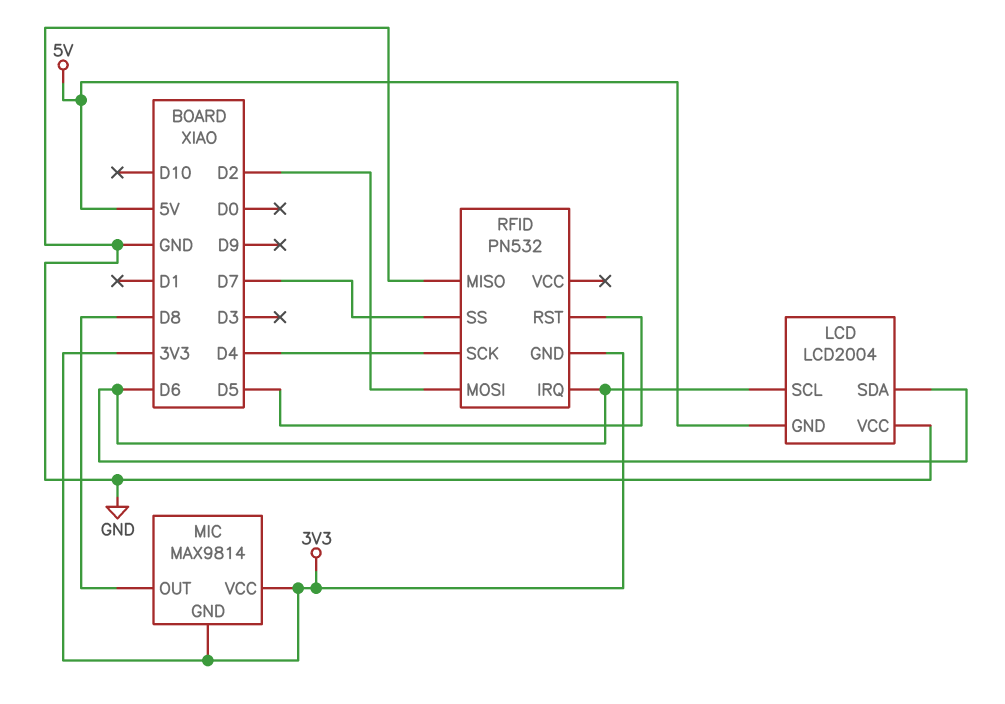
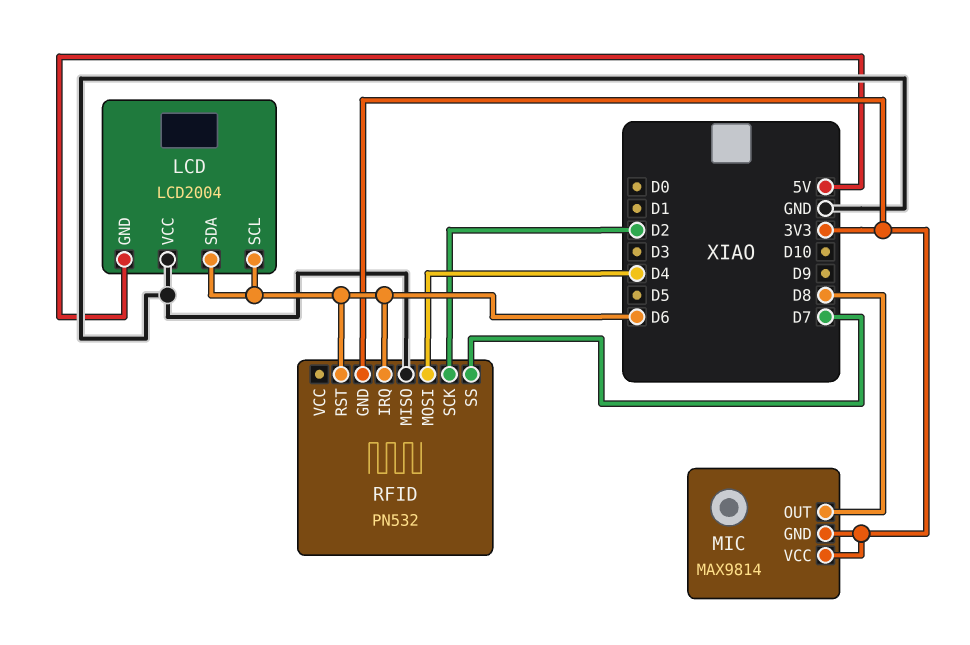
RFID pin MOSI: D2 -> D4
RFID pin RST: D5 -> D6
RFID pin SCK: D4 -> D2

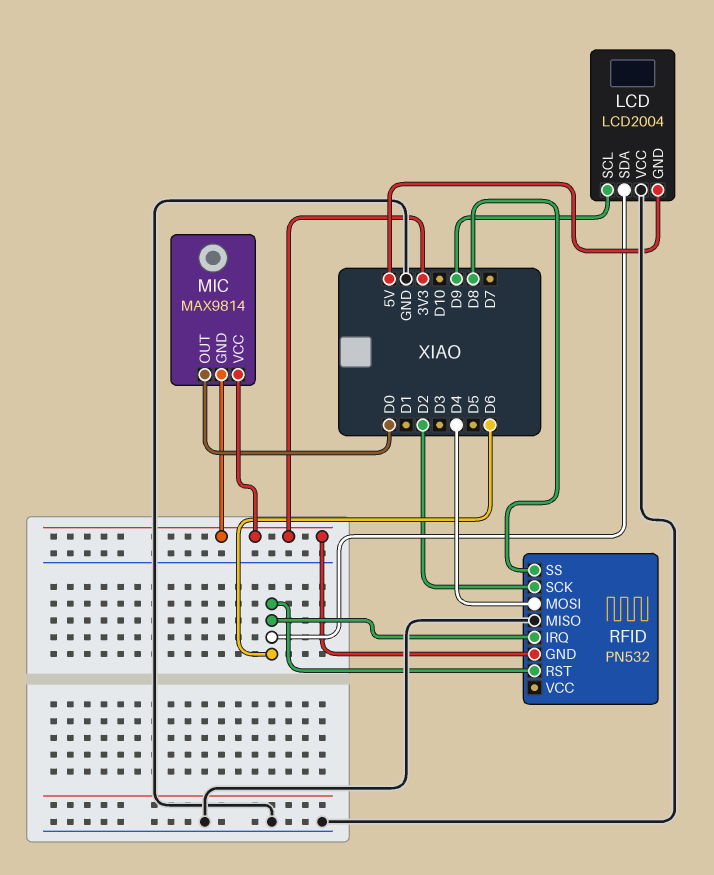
LCD pin SCL: D6 -> D9
MIC pin OUT: D8 -> D0
RFID pin SS: D7 -> D8

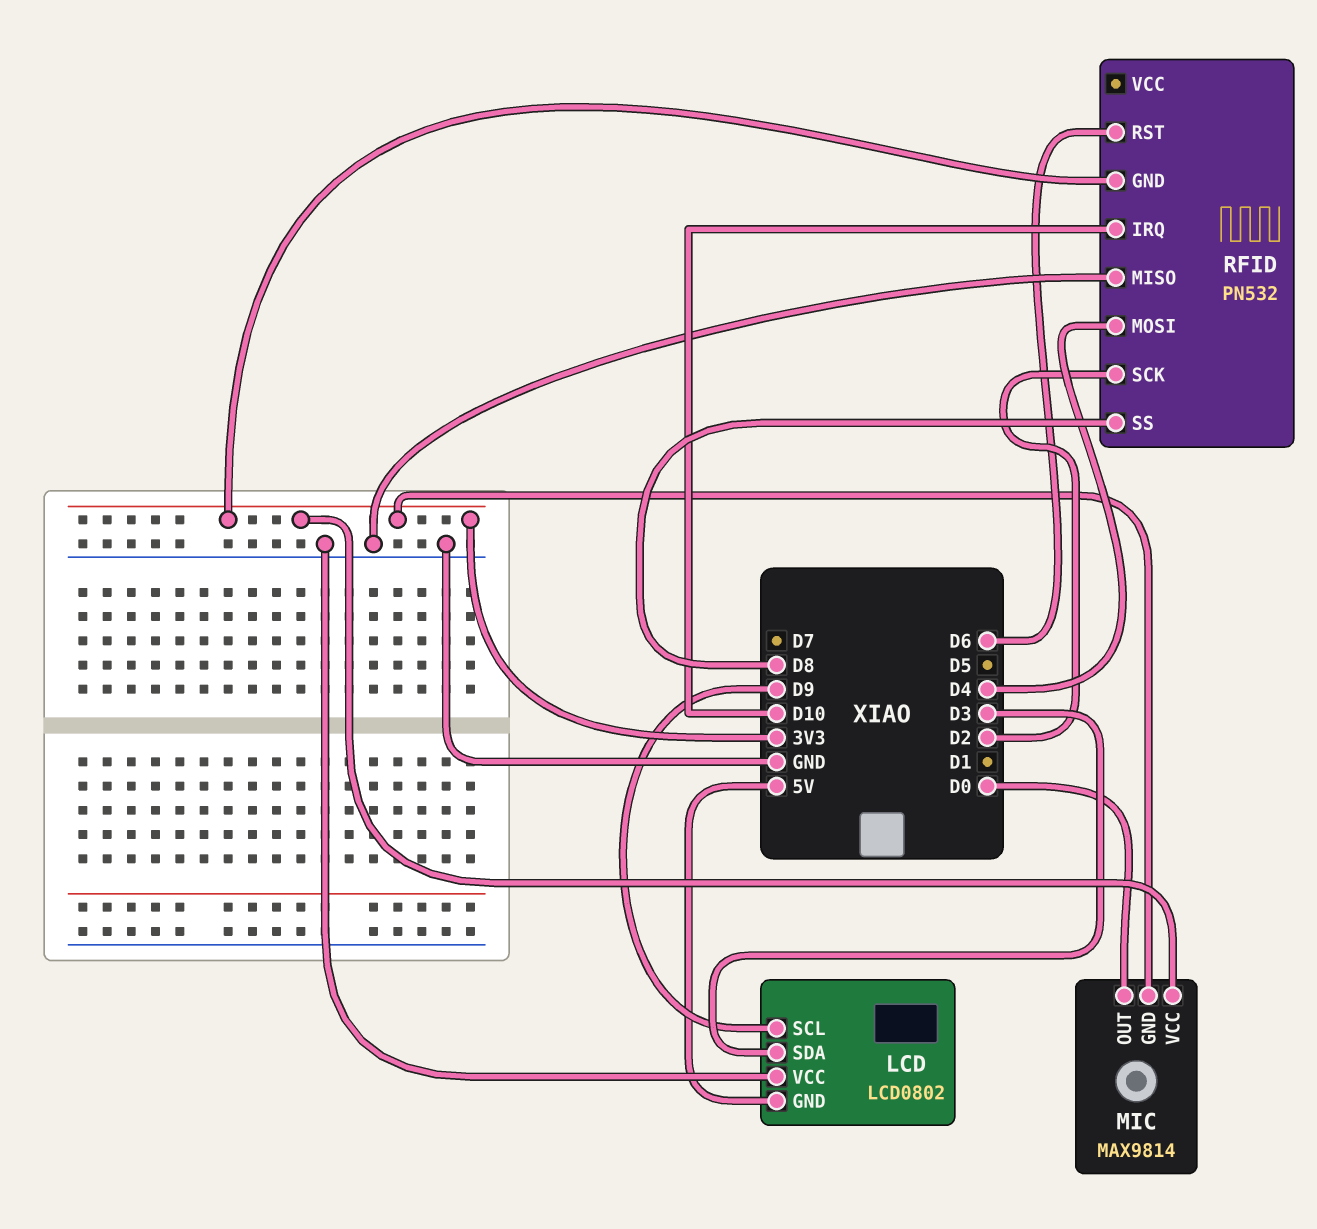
LCD: LCD2004 -> LCD0802
LCD pin SDA: D6 -> D3
RFID pin IRQ: D6 -> D10

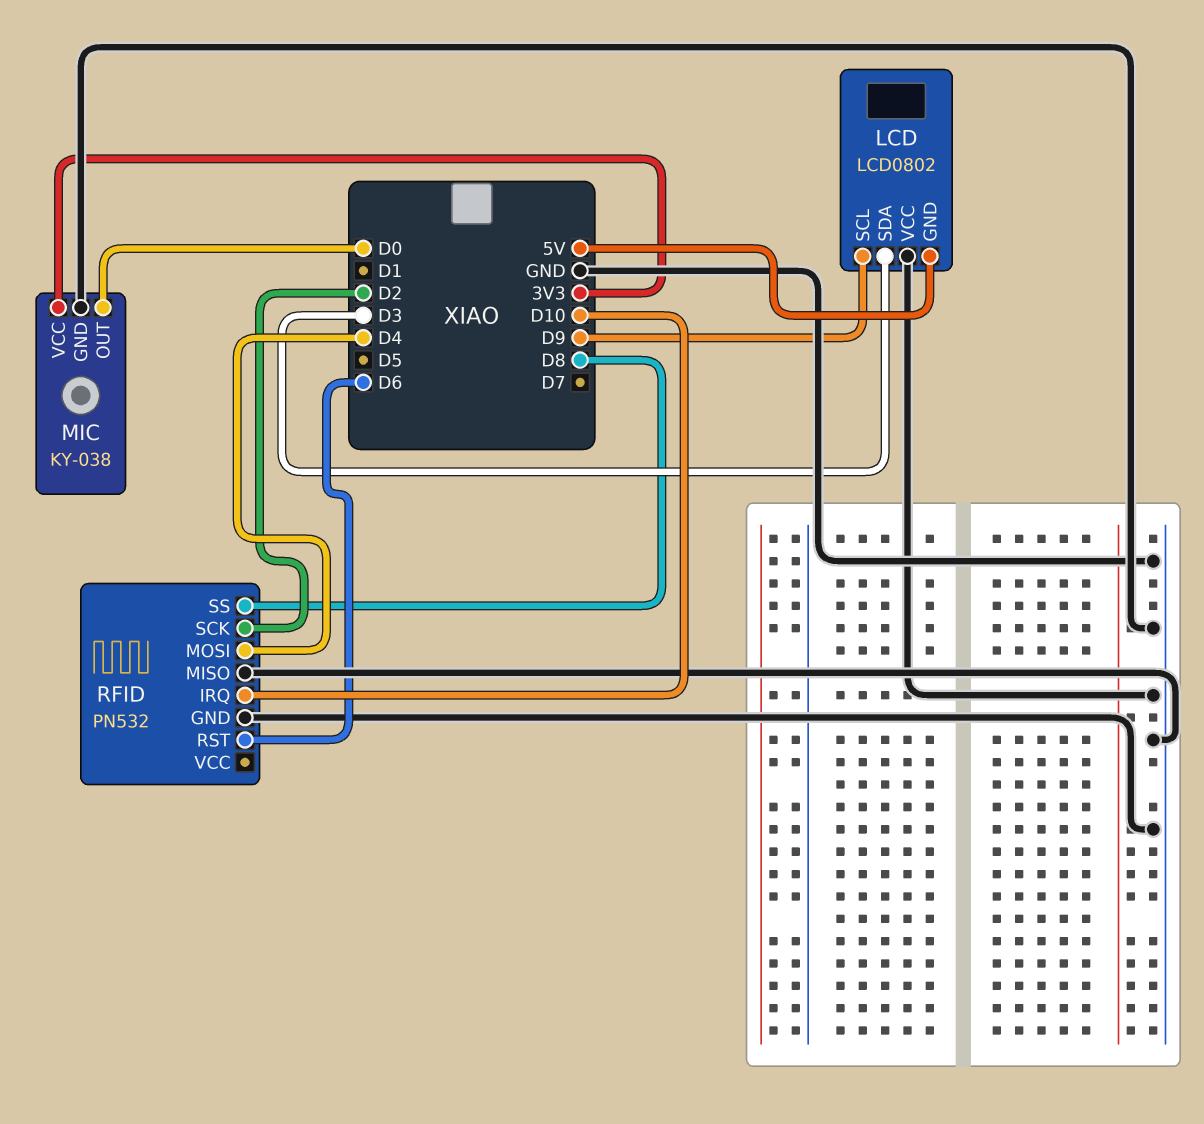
MIC: MAX9814 -> KY-038
MIC pin GND: 3V3 -> GND
RFID pin GND: 3V3 -> GND

